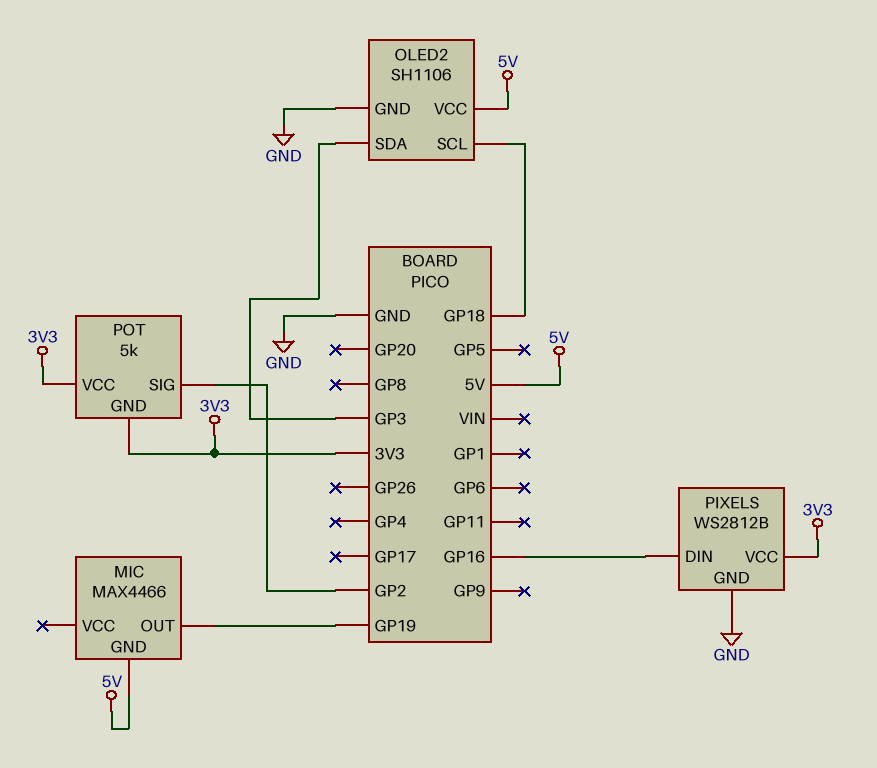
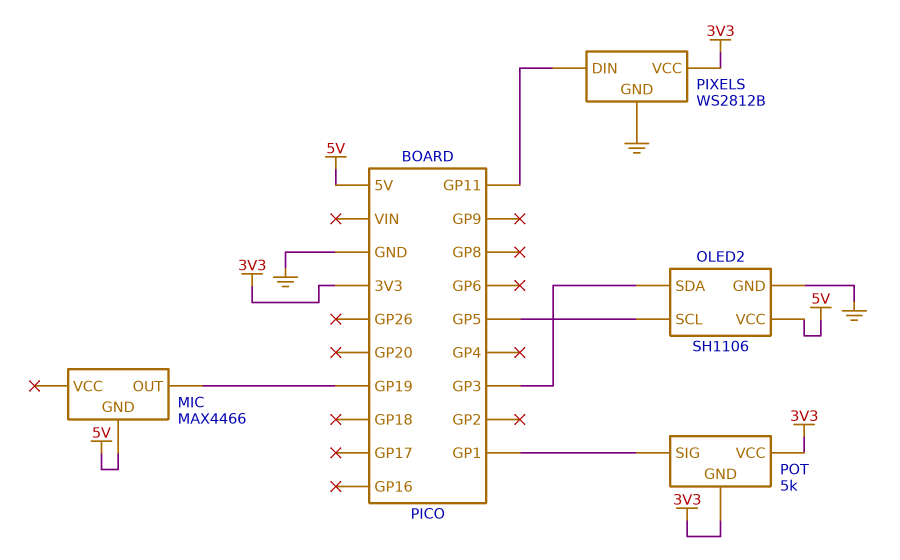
OLED2 pin SCL: GP18 -> GP5
PIXELS pin DIN: GP16 -> GP11
POT pin SIG: GP2 -> GP1

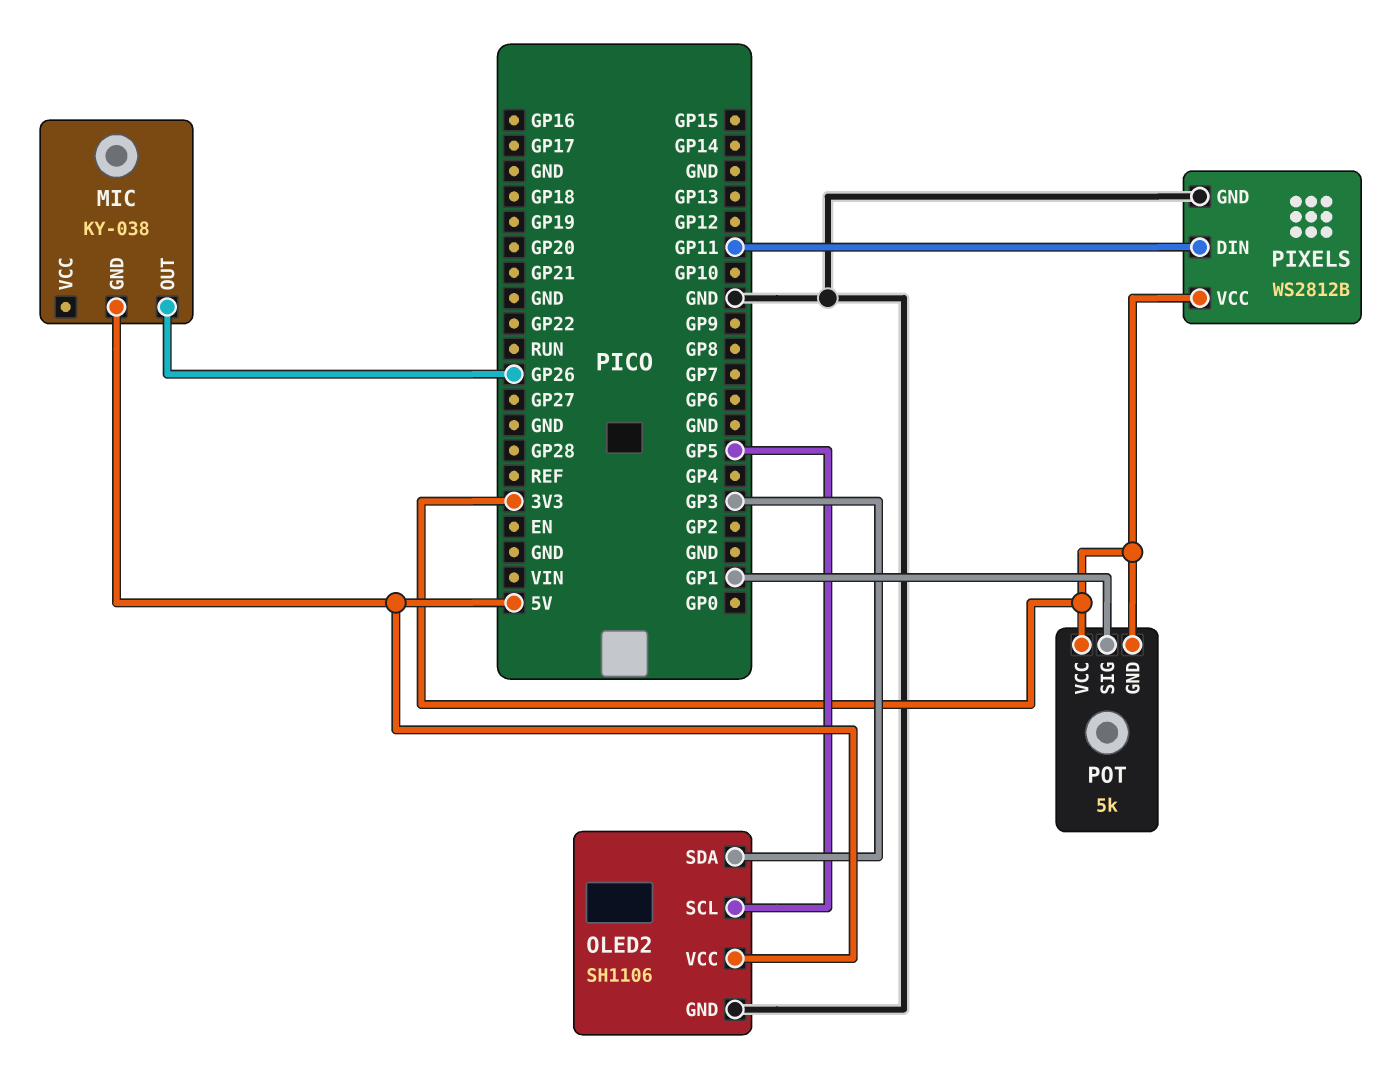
MIC: MAX4466 -> KY-038
MIC pin OUT: GP19 -> GP26

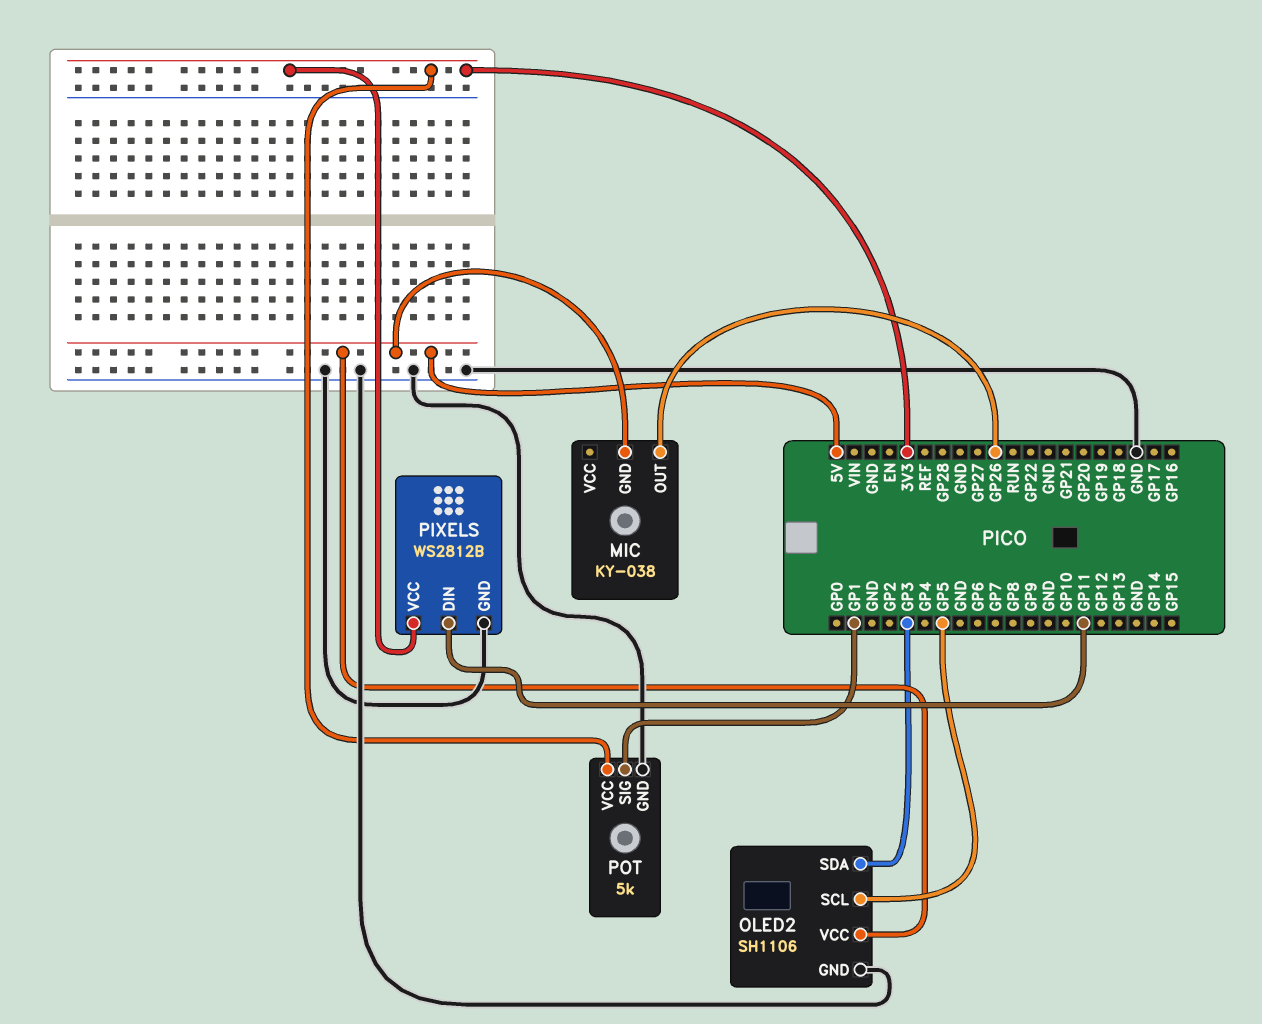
POT pin GND: 3V3 -> GND

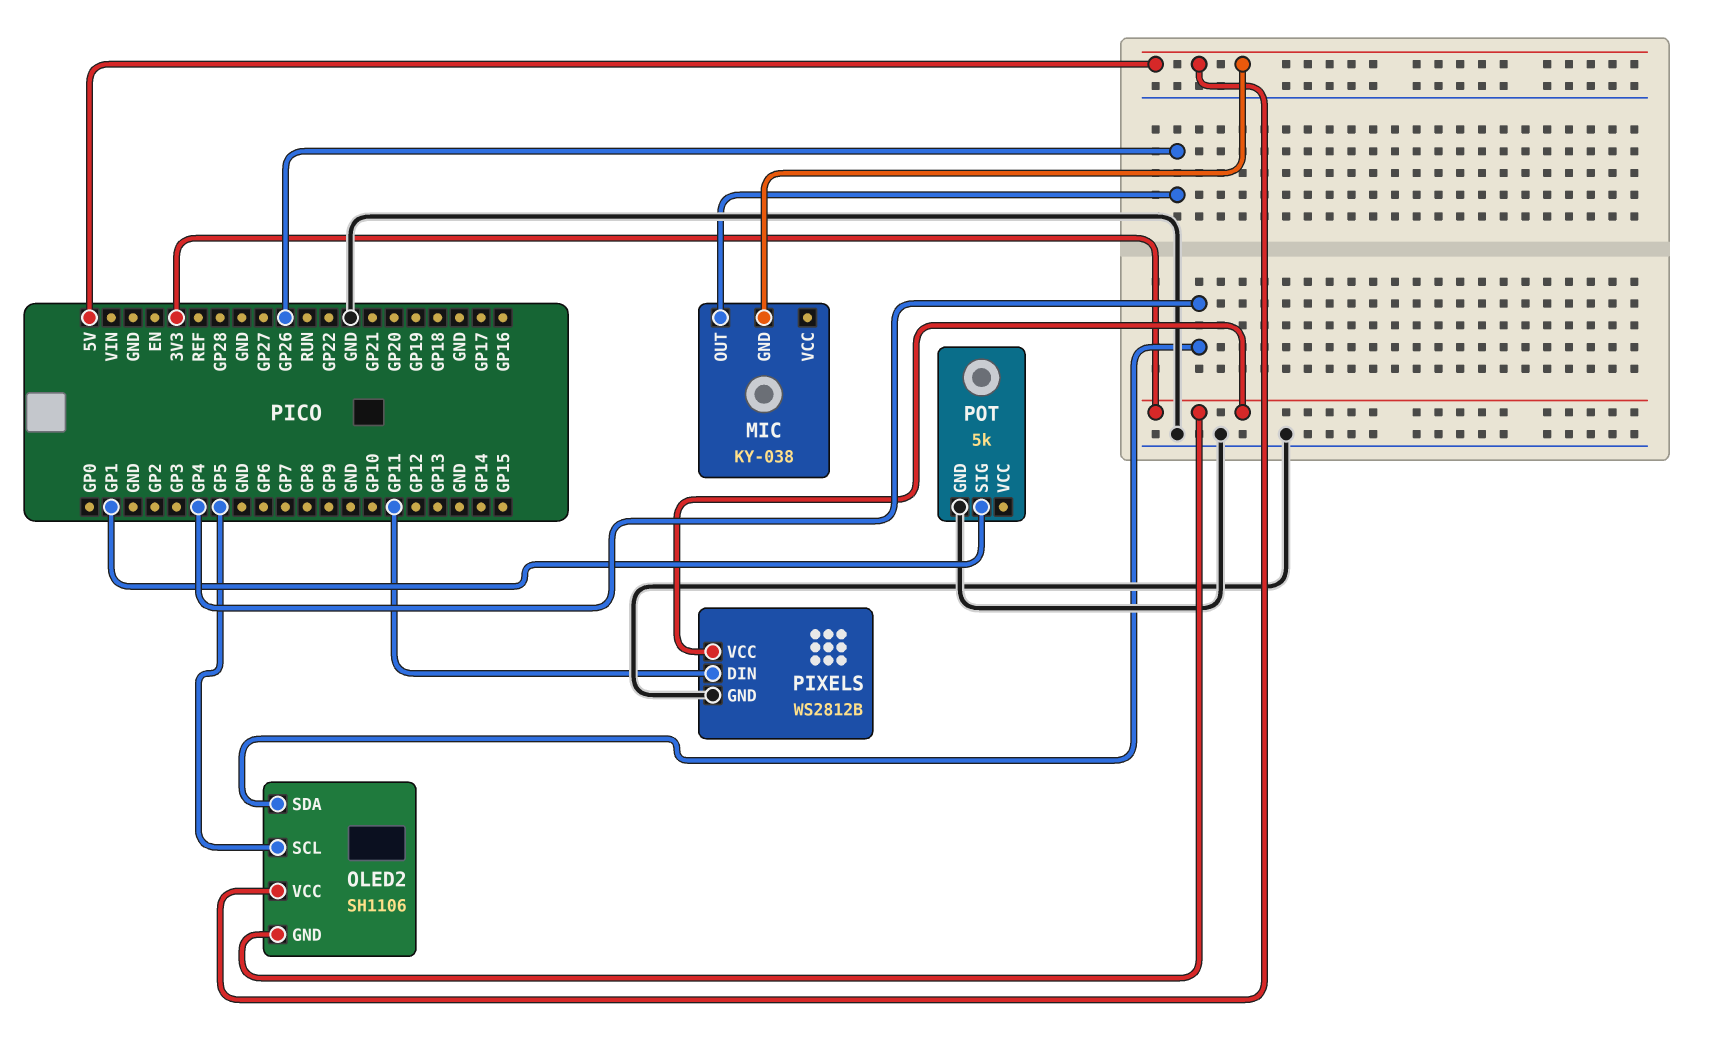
OLED2 pin GND: GND -> 3V3
OLED2 pin SDA: GP3 -> GP4
POT pin VCC: 3V3 -> none

